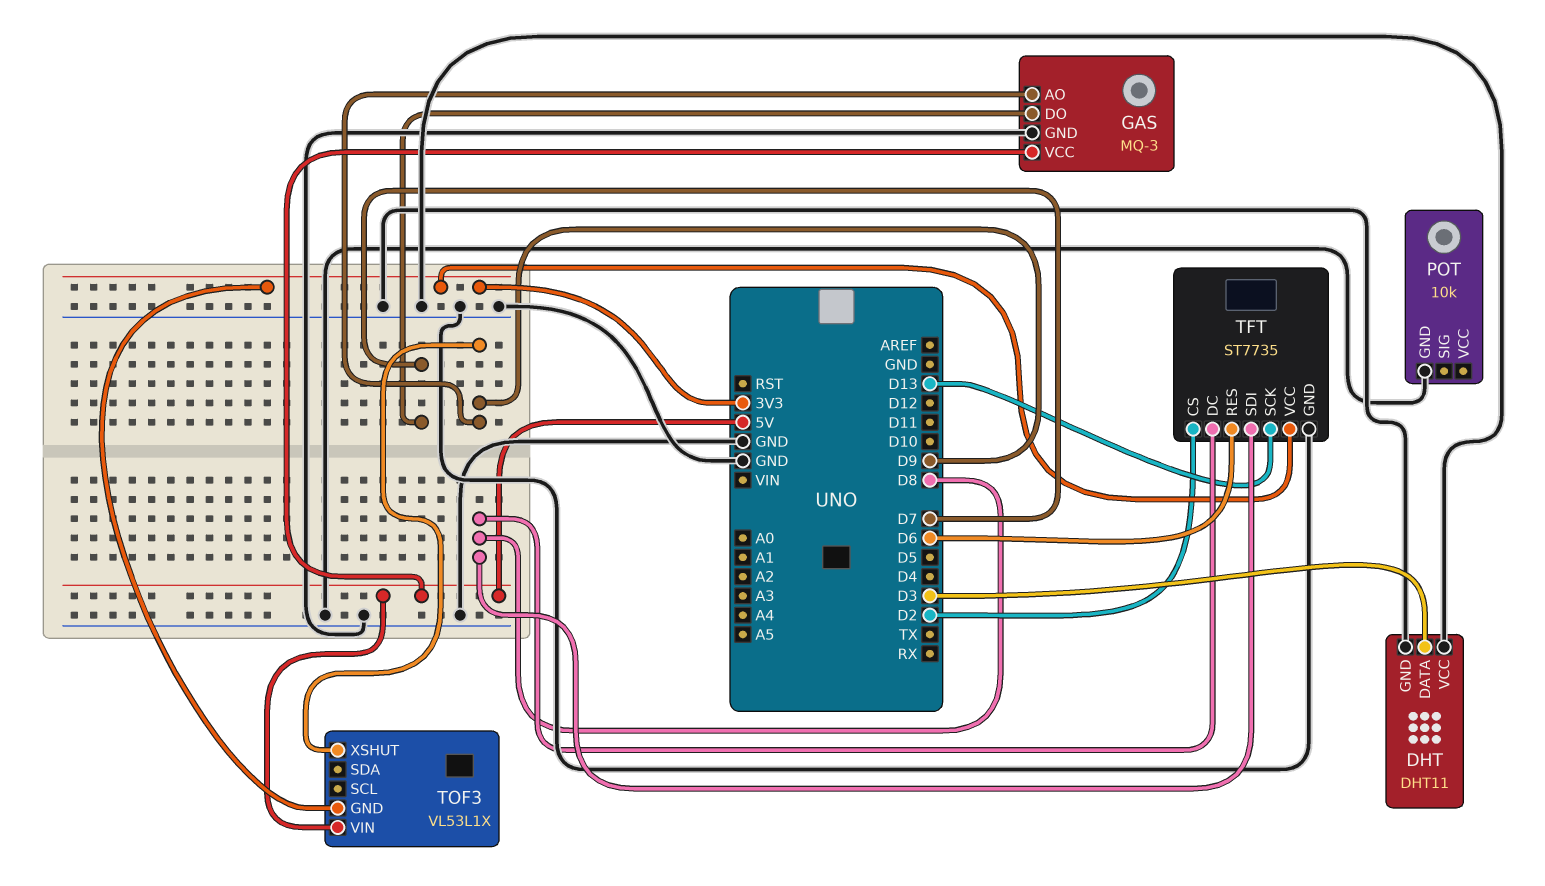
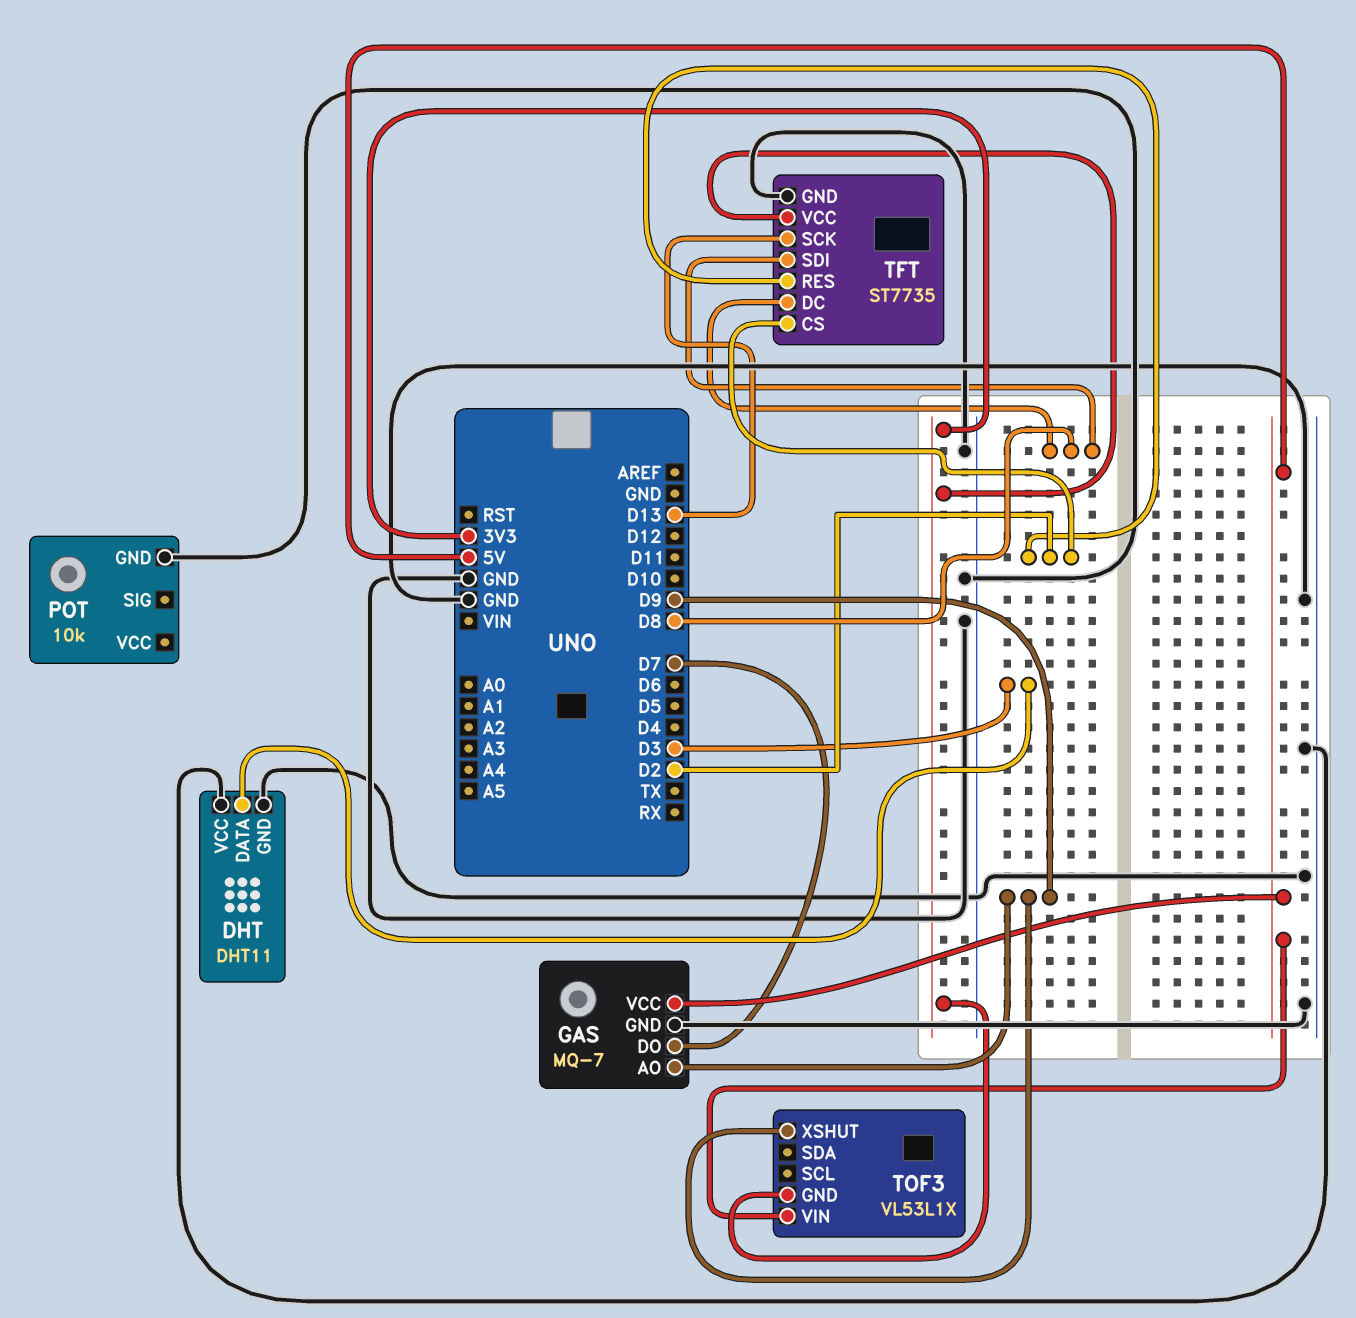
GAS: MQ-3 -> MQ-7
TFT pin RES: D6 -> D2

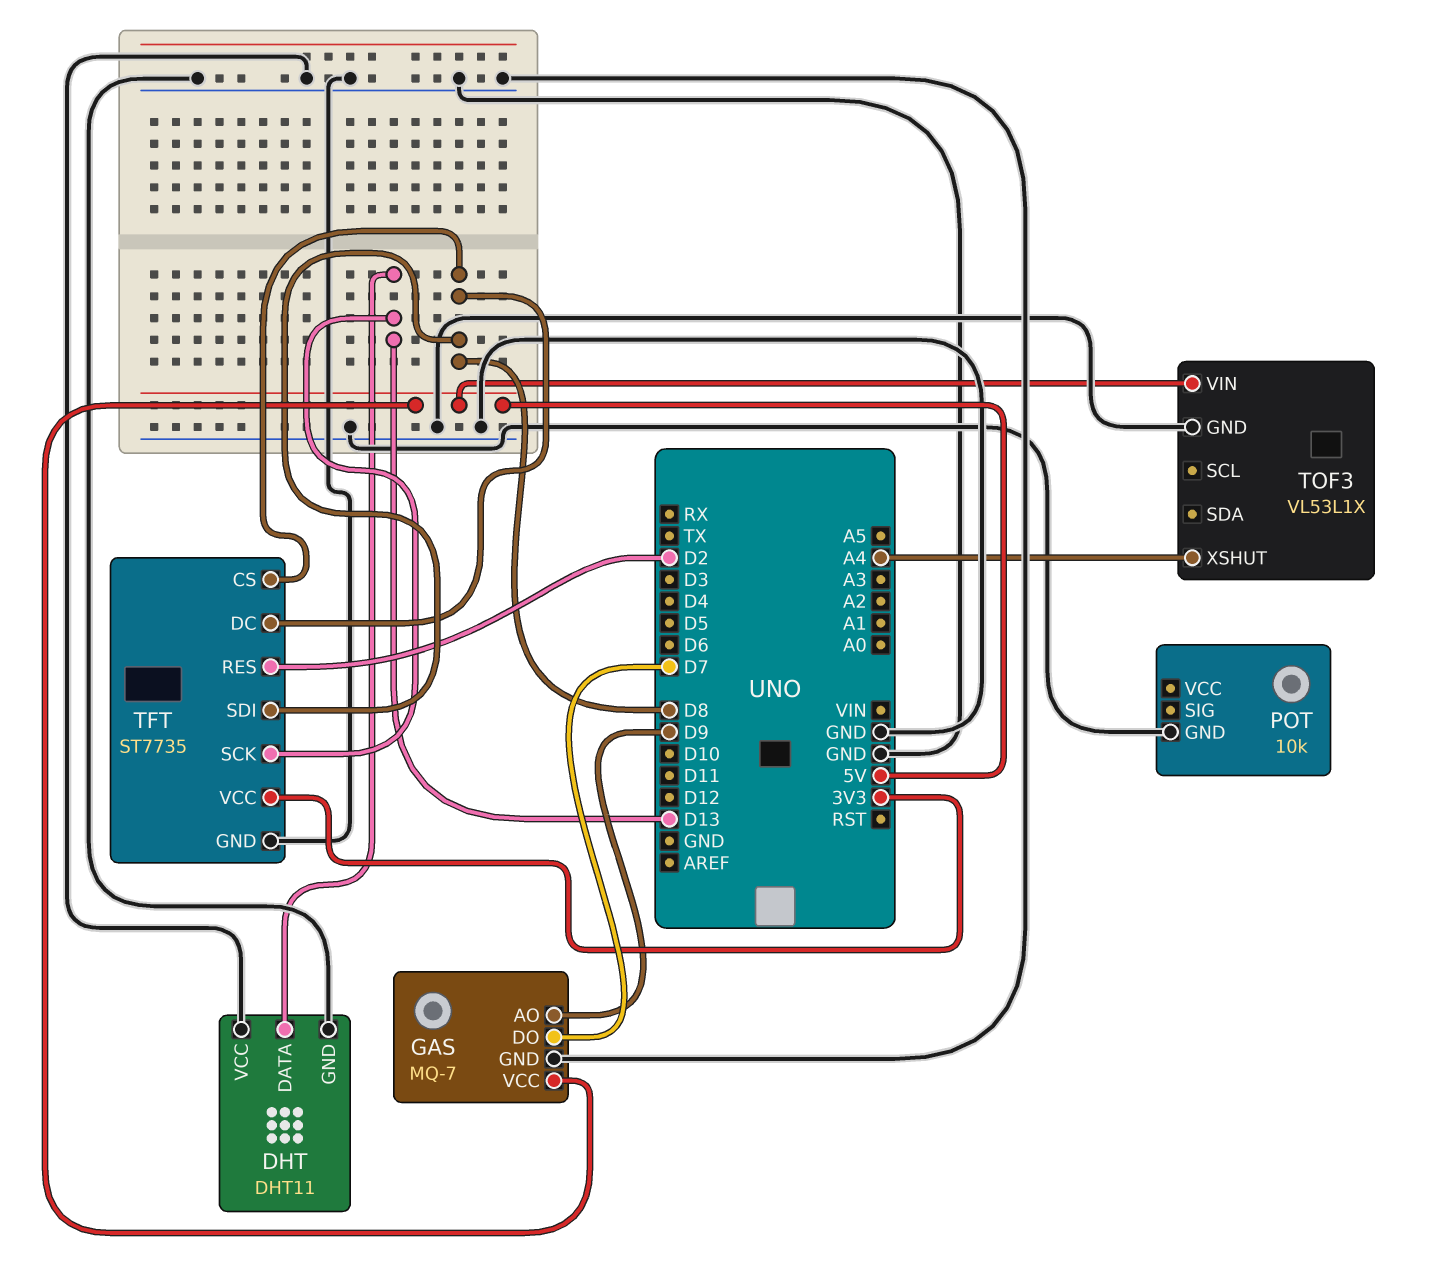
DHT pin DATA: D3 -> D13
TFT pin CS: D2 -> D8
TOF3 pin GND: 3V3 -> GND
TOF3 pin XSHUT: D9 -> A4

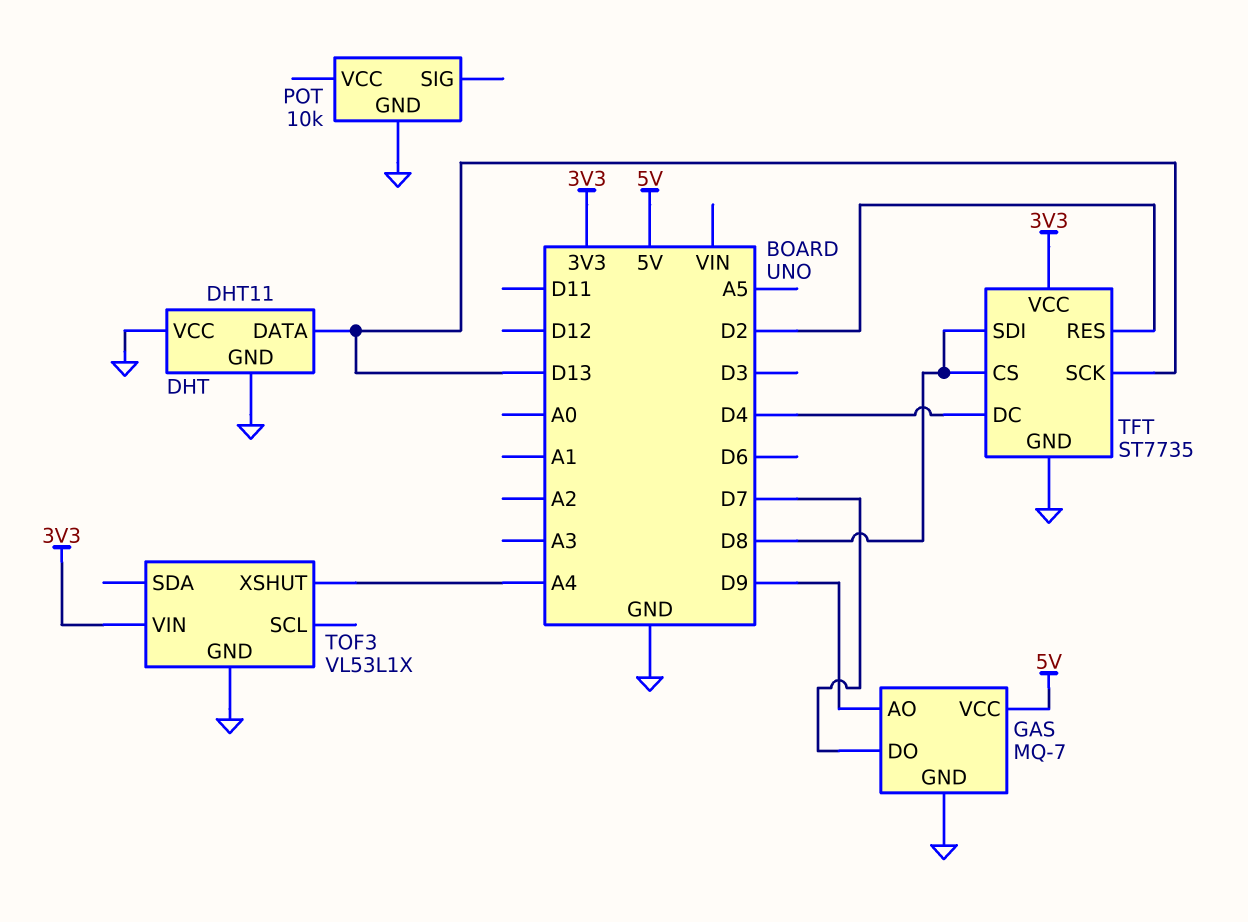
TFT pin DC: D8 -> D4
TOF3 pin VIN: 5V -> 3V3

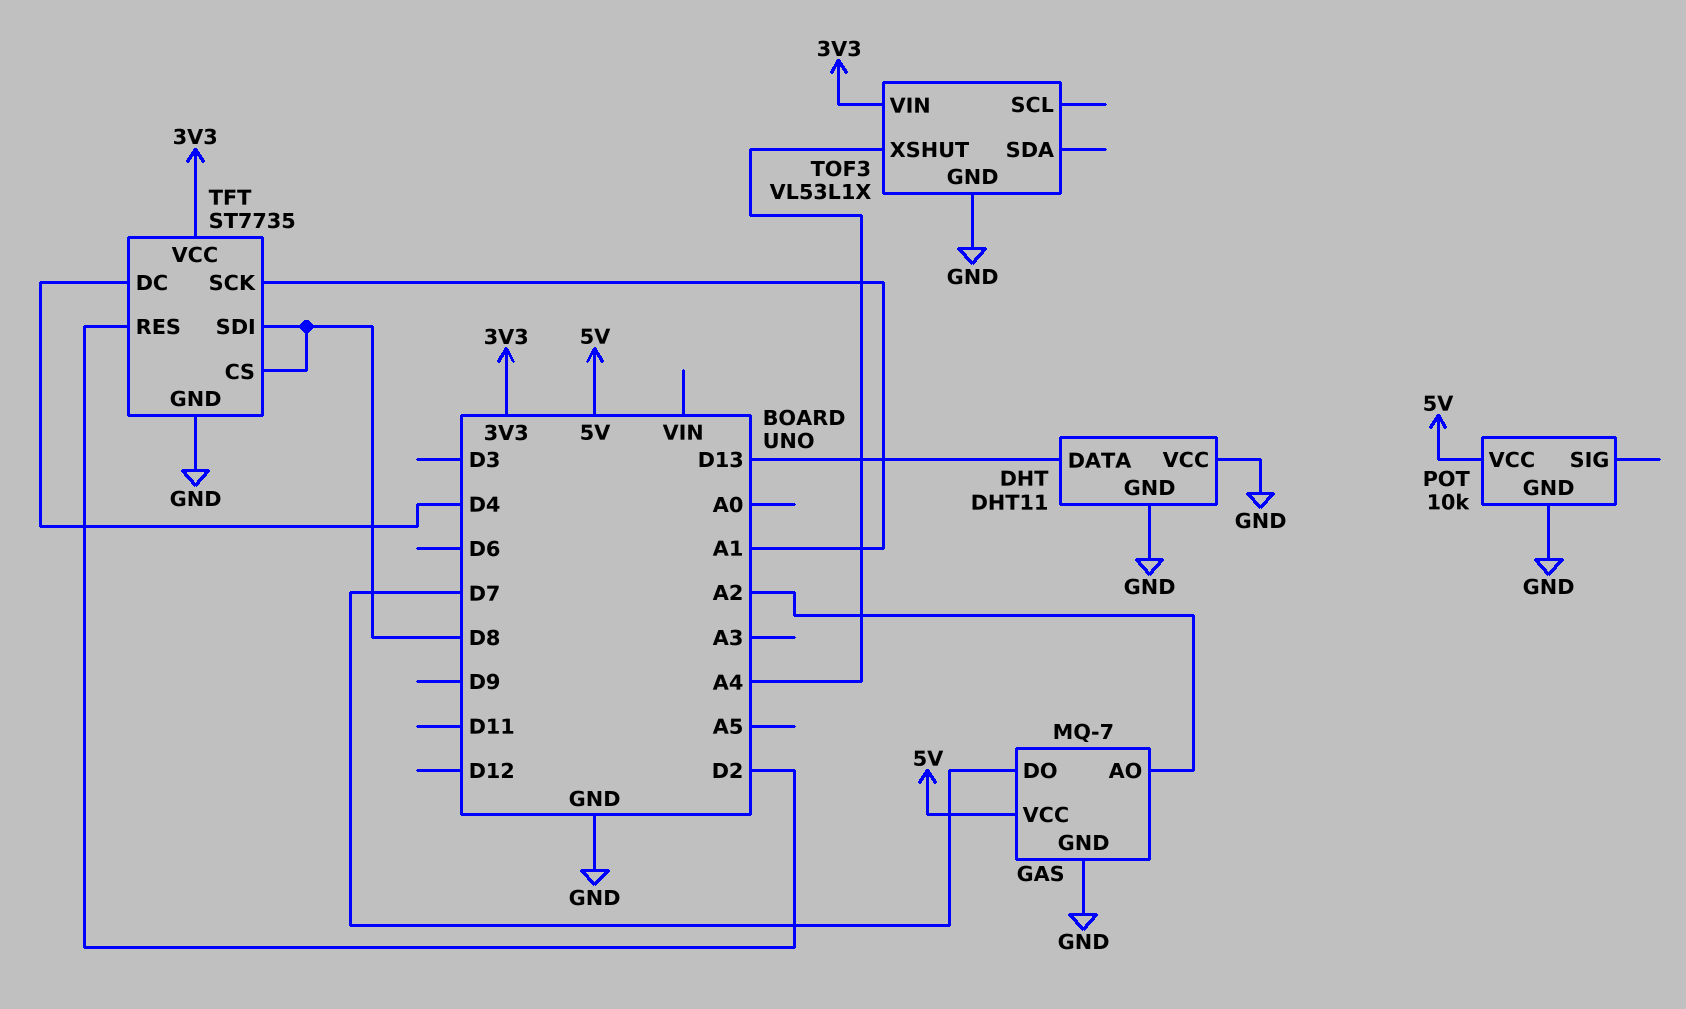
GAS pin AO: D9 -> A2
POT pin VCC: none -> 5V
TFT pin SCK: D13 -> A1

